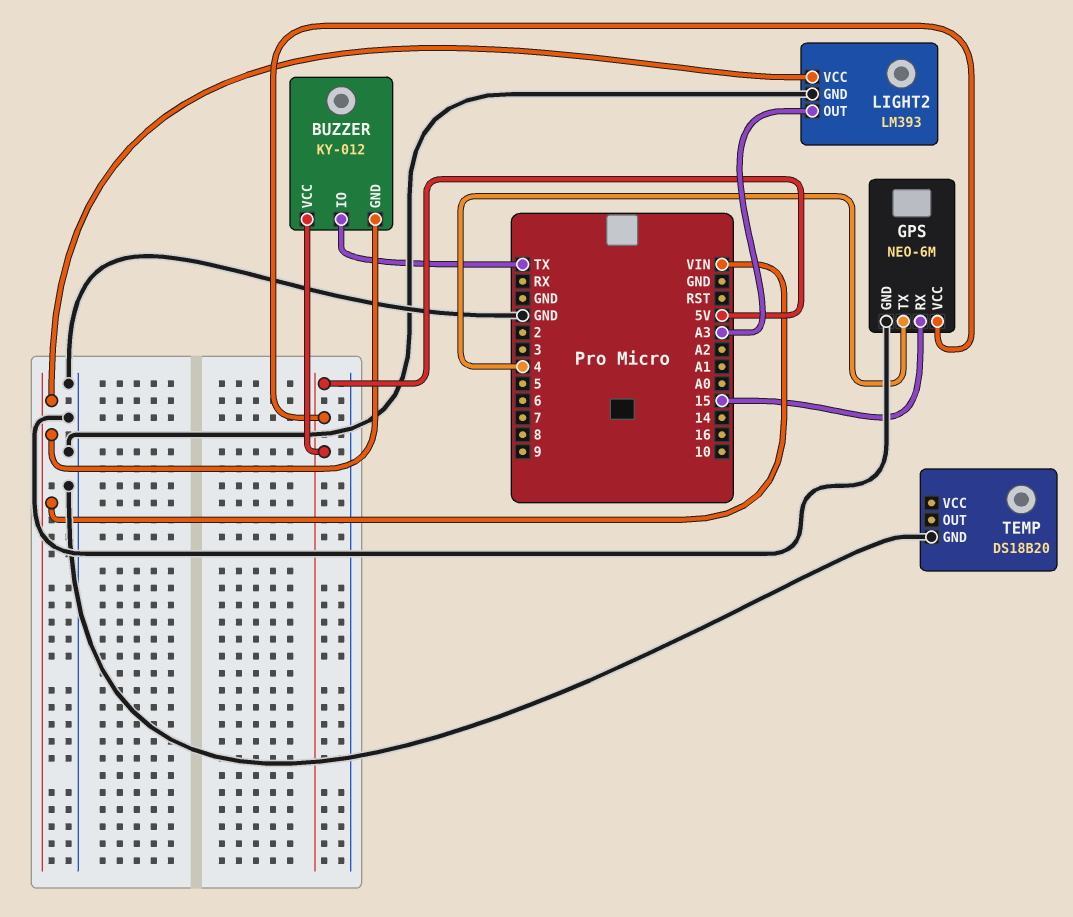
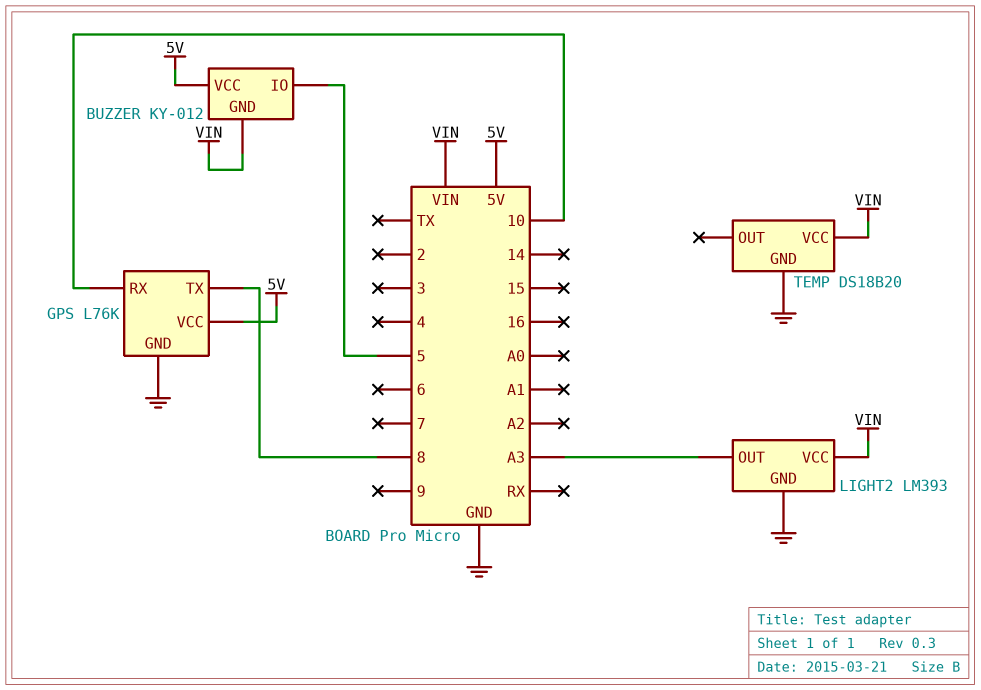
BUZZER pin IO: TX -> 5
GPS: NEO-6M -> L76K
GPS pin RX: 15 -> 10
GPS pin TX: 4 -> 8
TEMP pin VCC: none -> VIN

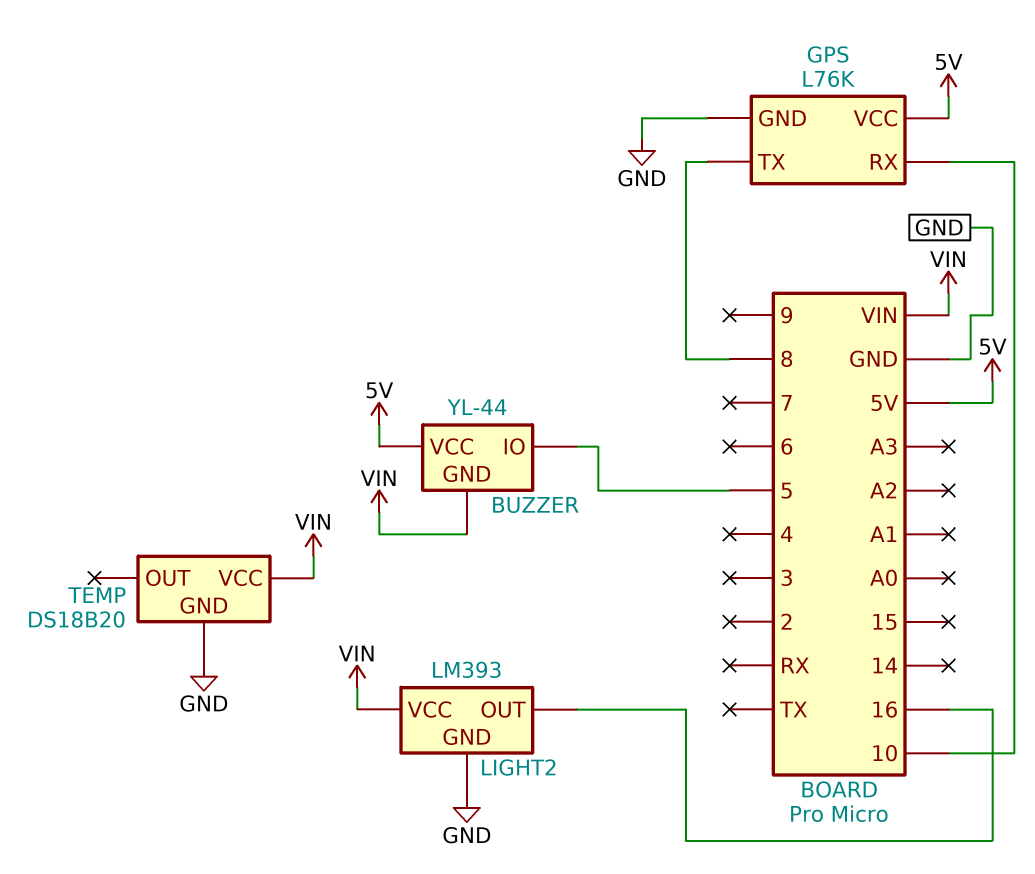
BUZZER: KY-012 -> YL-44
LIGHT2 pin OUT: A3 -> 16

